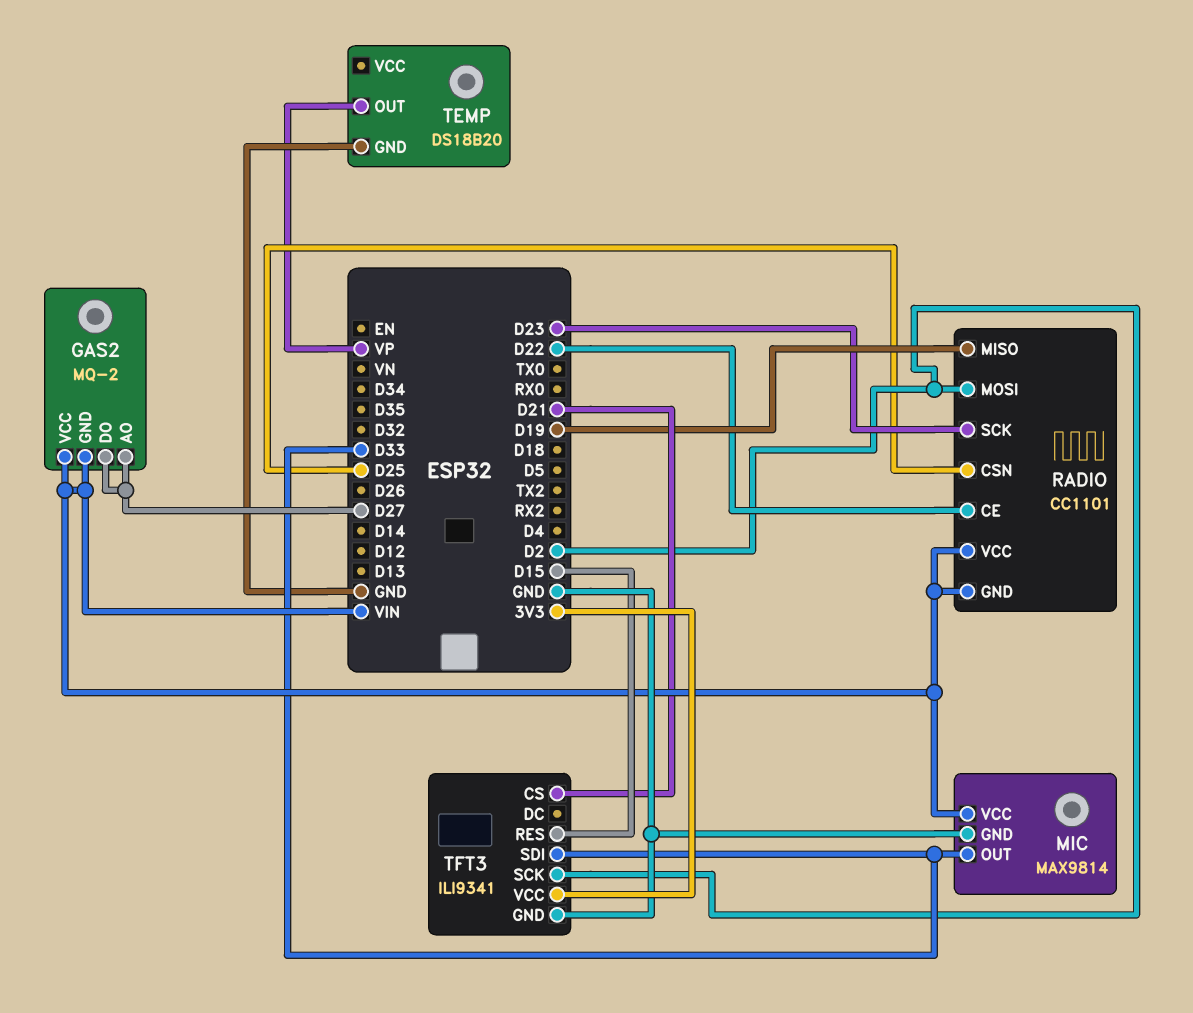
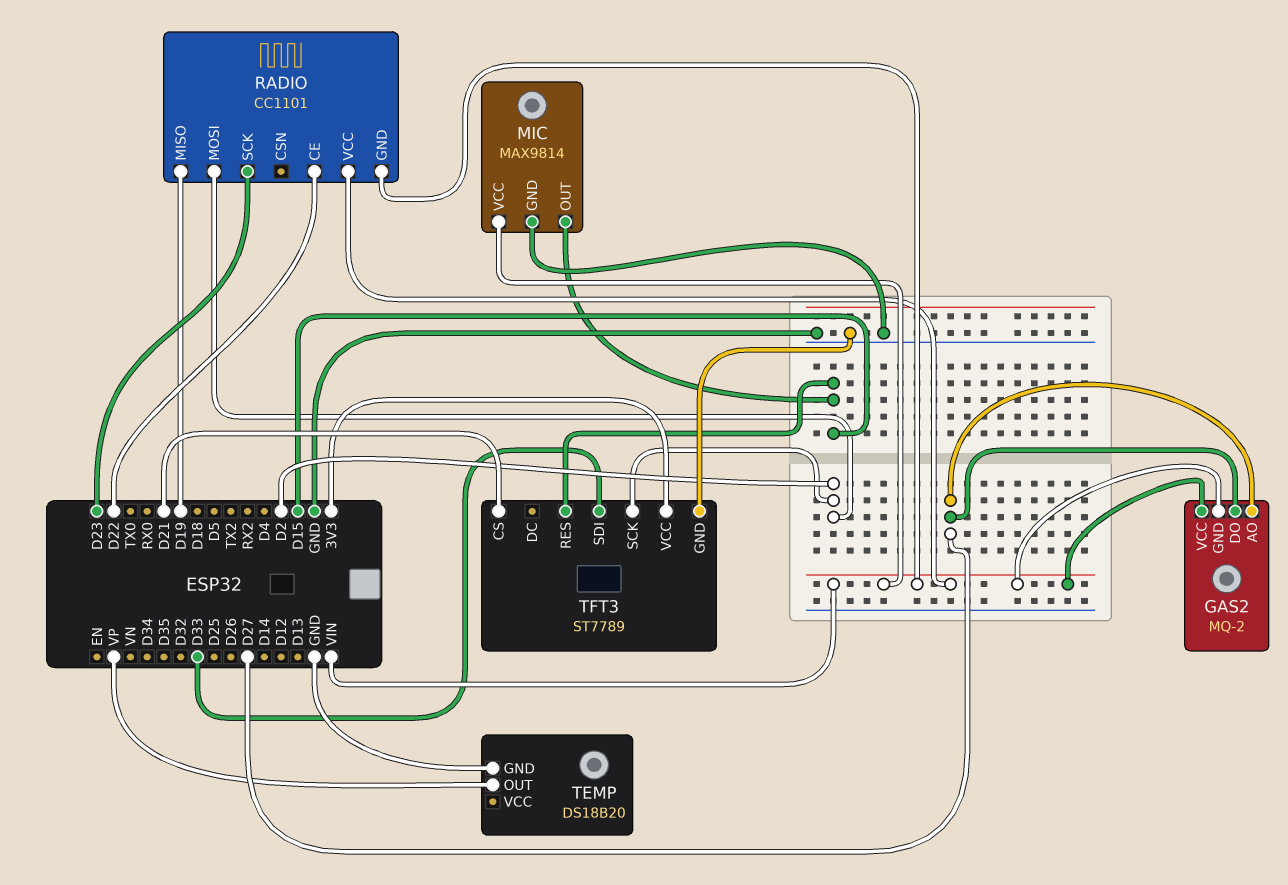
MIC pin OUT: D33 -> D15
RADIO pin CSN: D25 -> none
TFT3: ILI9341 -> ST7789

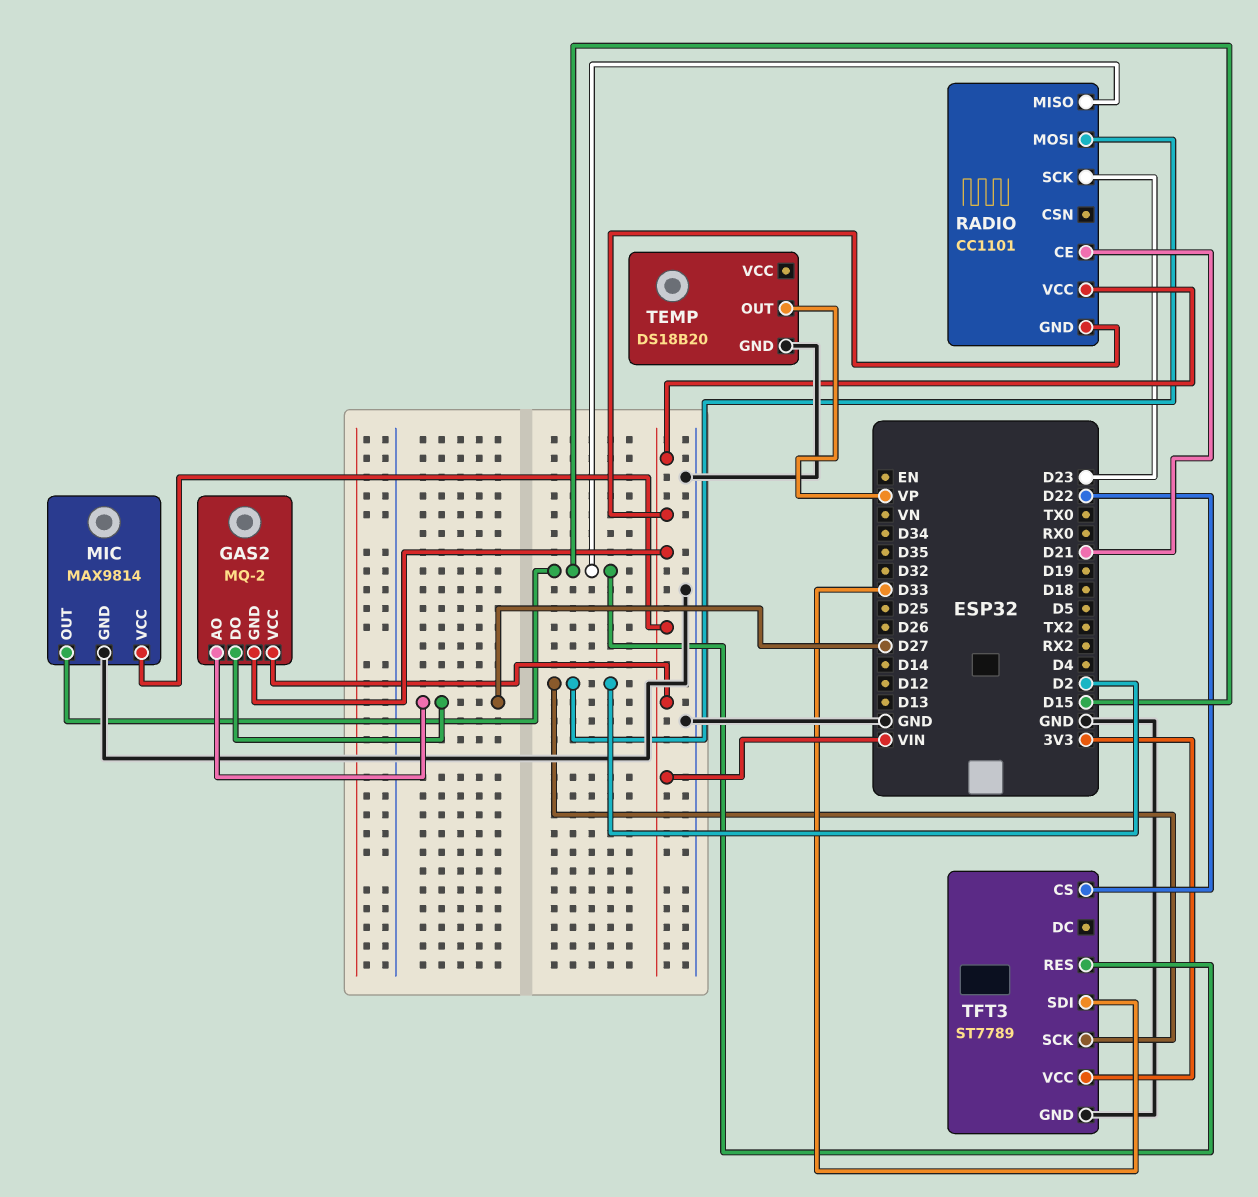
RADIO pin CE: D22 -> D21
RADIO pin MISO: D19 -> D15
TFT3 pin CS: D21 -> D22

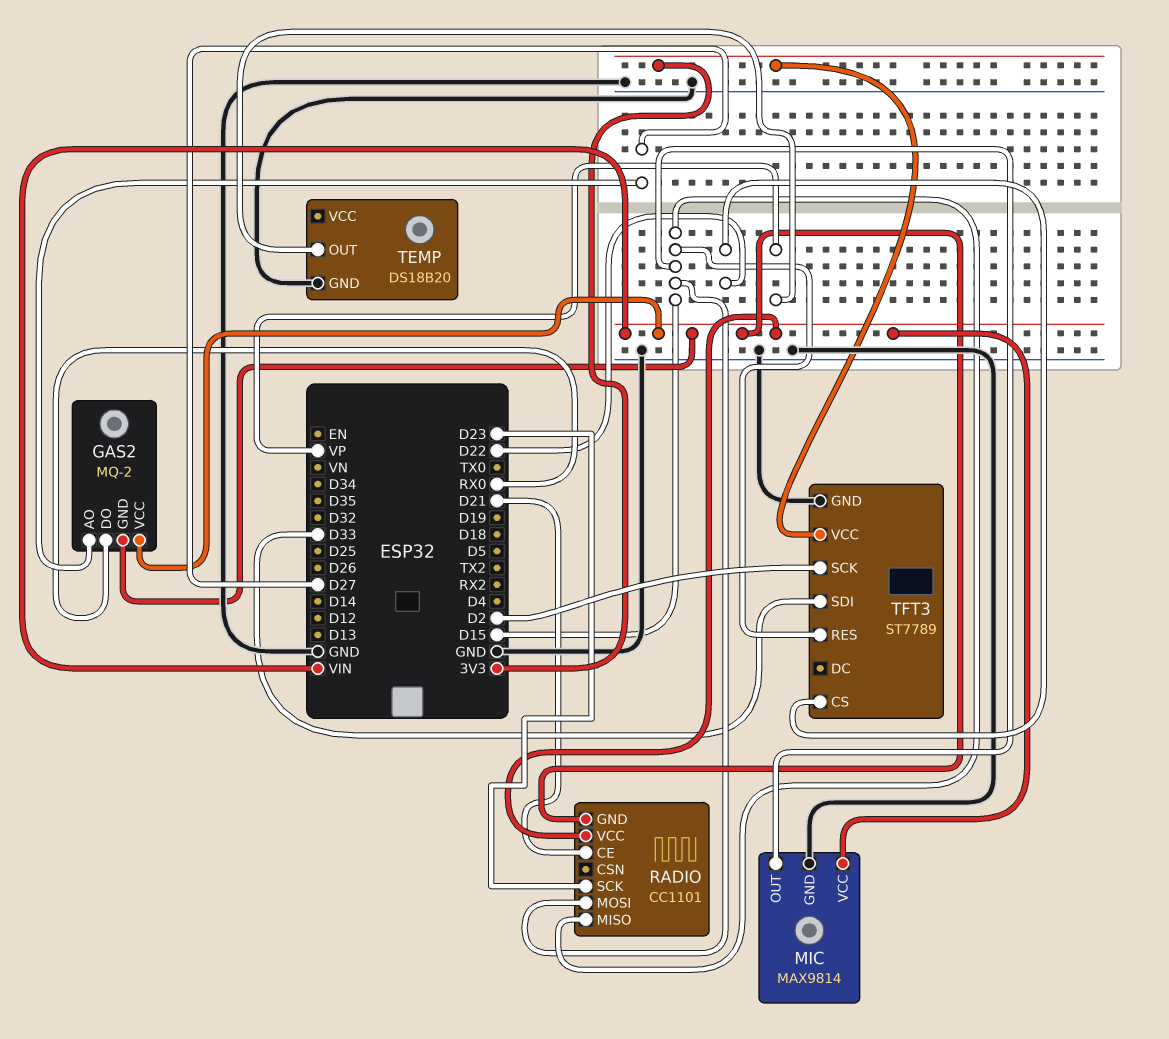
GAS2 pin DO: D27 -> RX0
RADIO pin MOSI: D2 -> D15

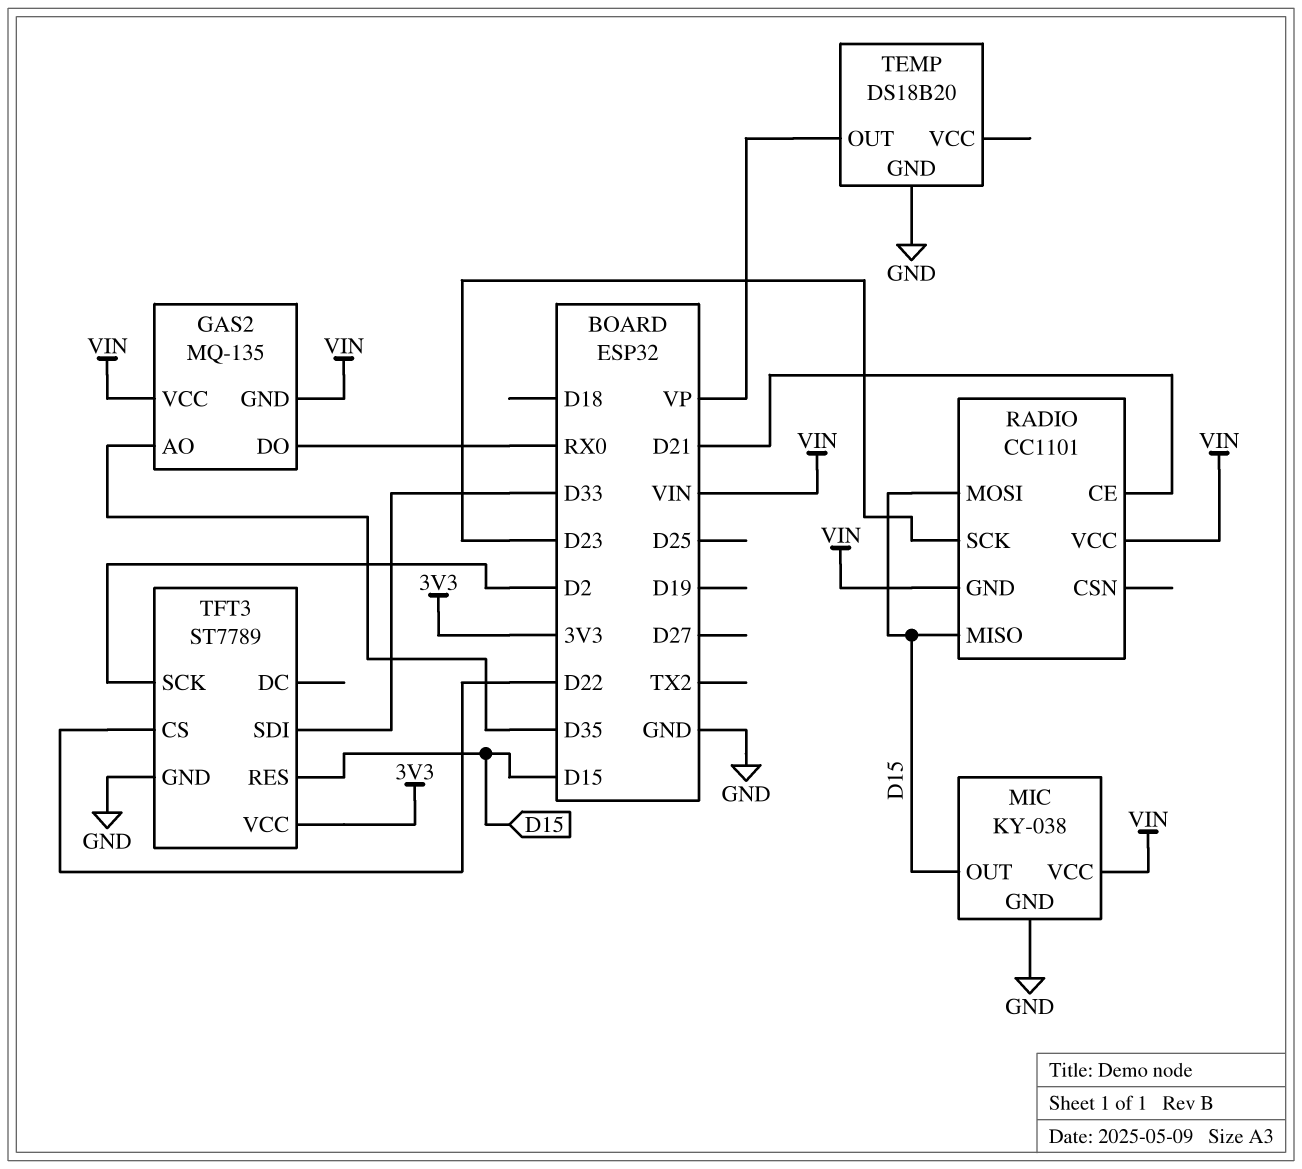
GAS2: MQ-2 -> MQ-135
GAS2 pin AO: D27 -> D35
MIC: MAX9814 -> KY-038

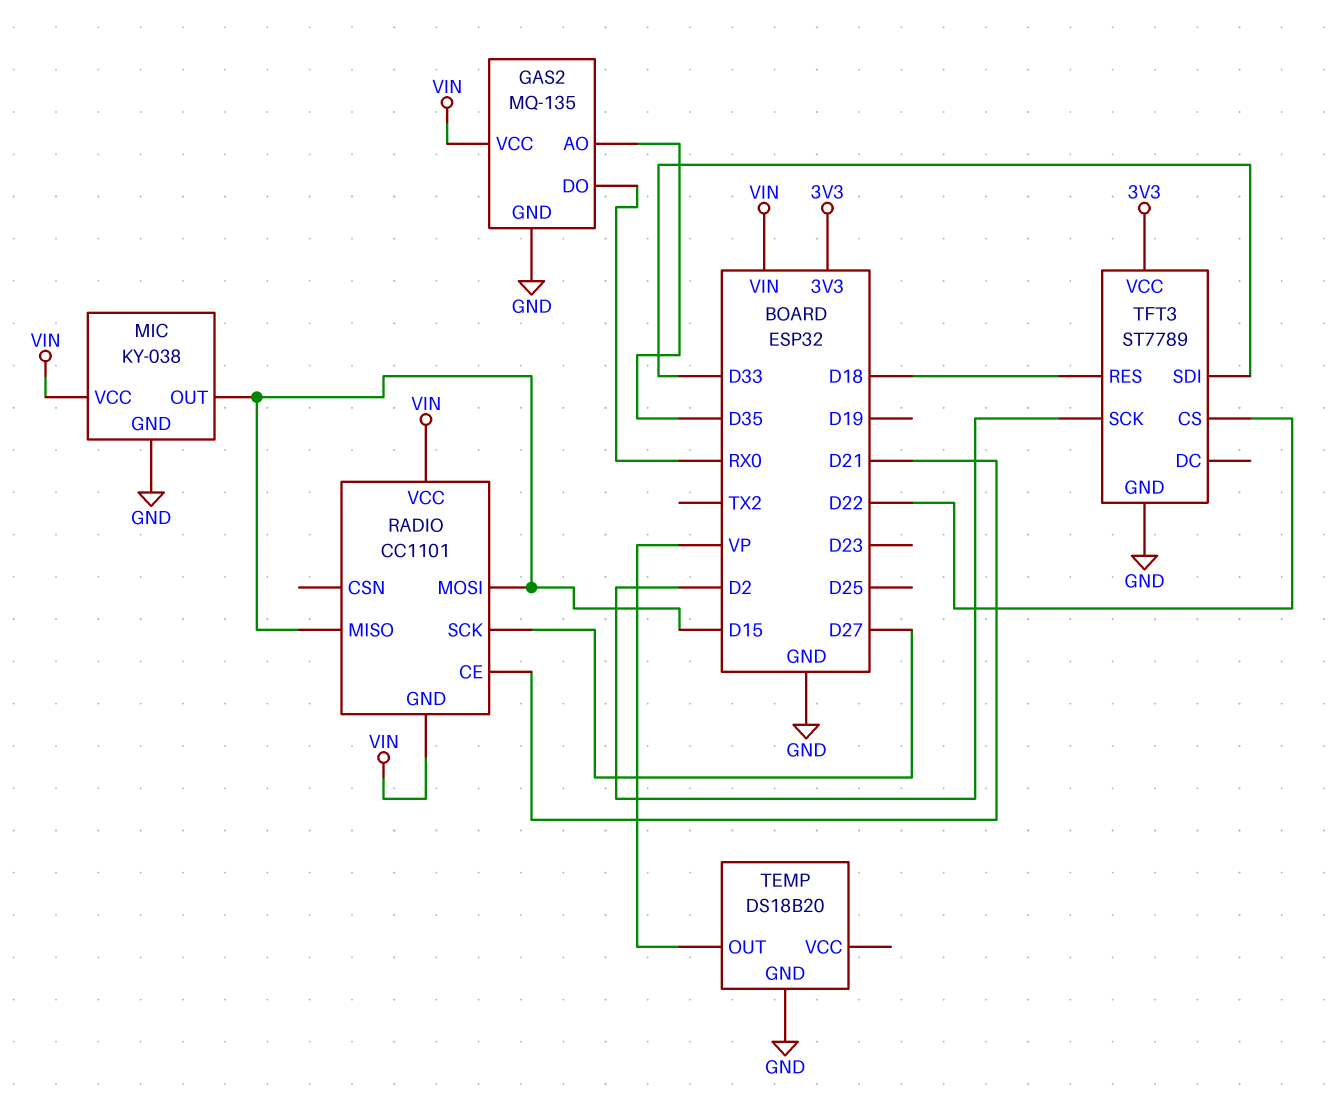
GAS2 pin GND: VIN -> GND
RADIO pin SCK: D23 -> D27
TFT3 pin RES: D15 -> D18

